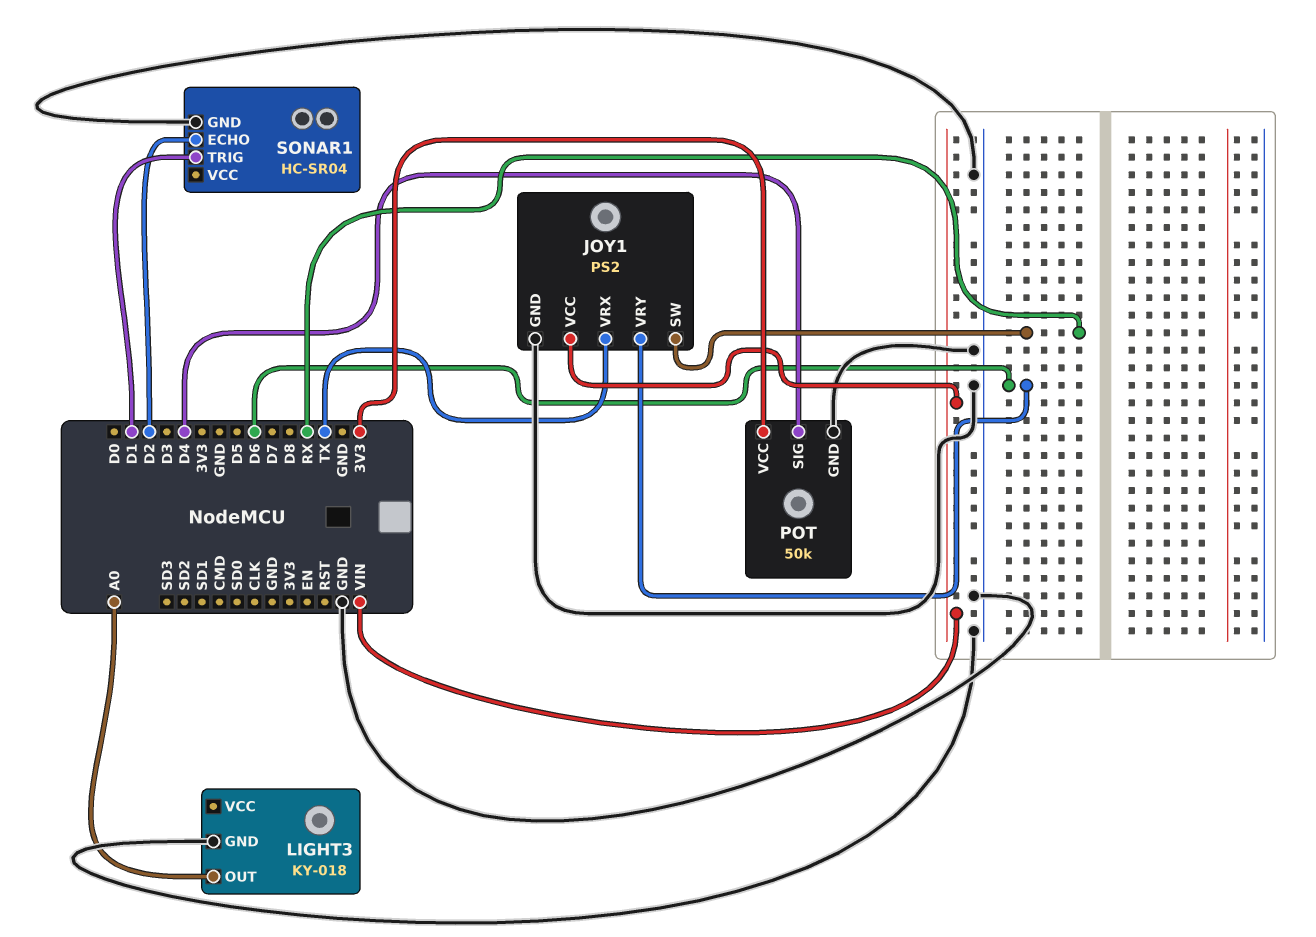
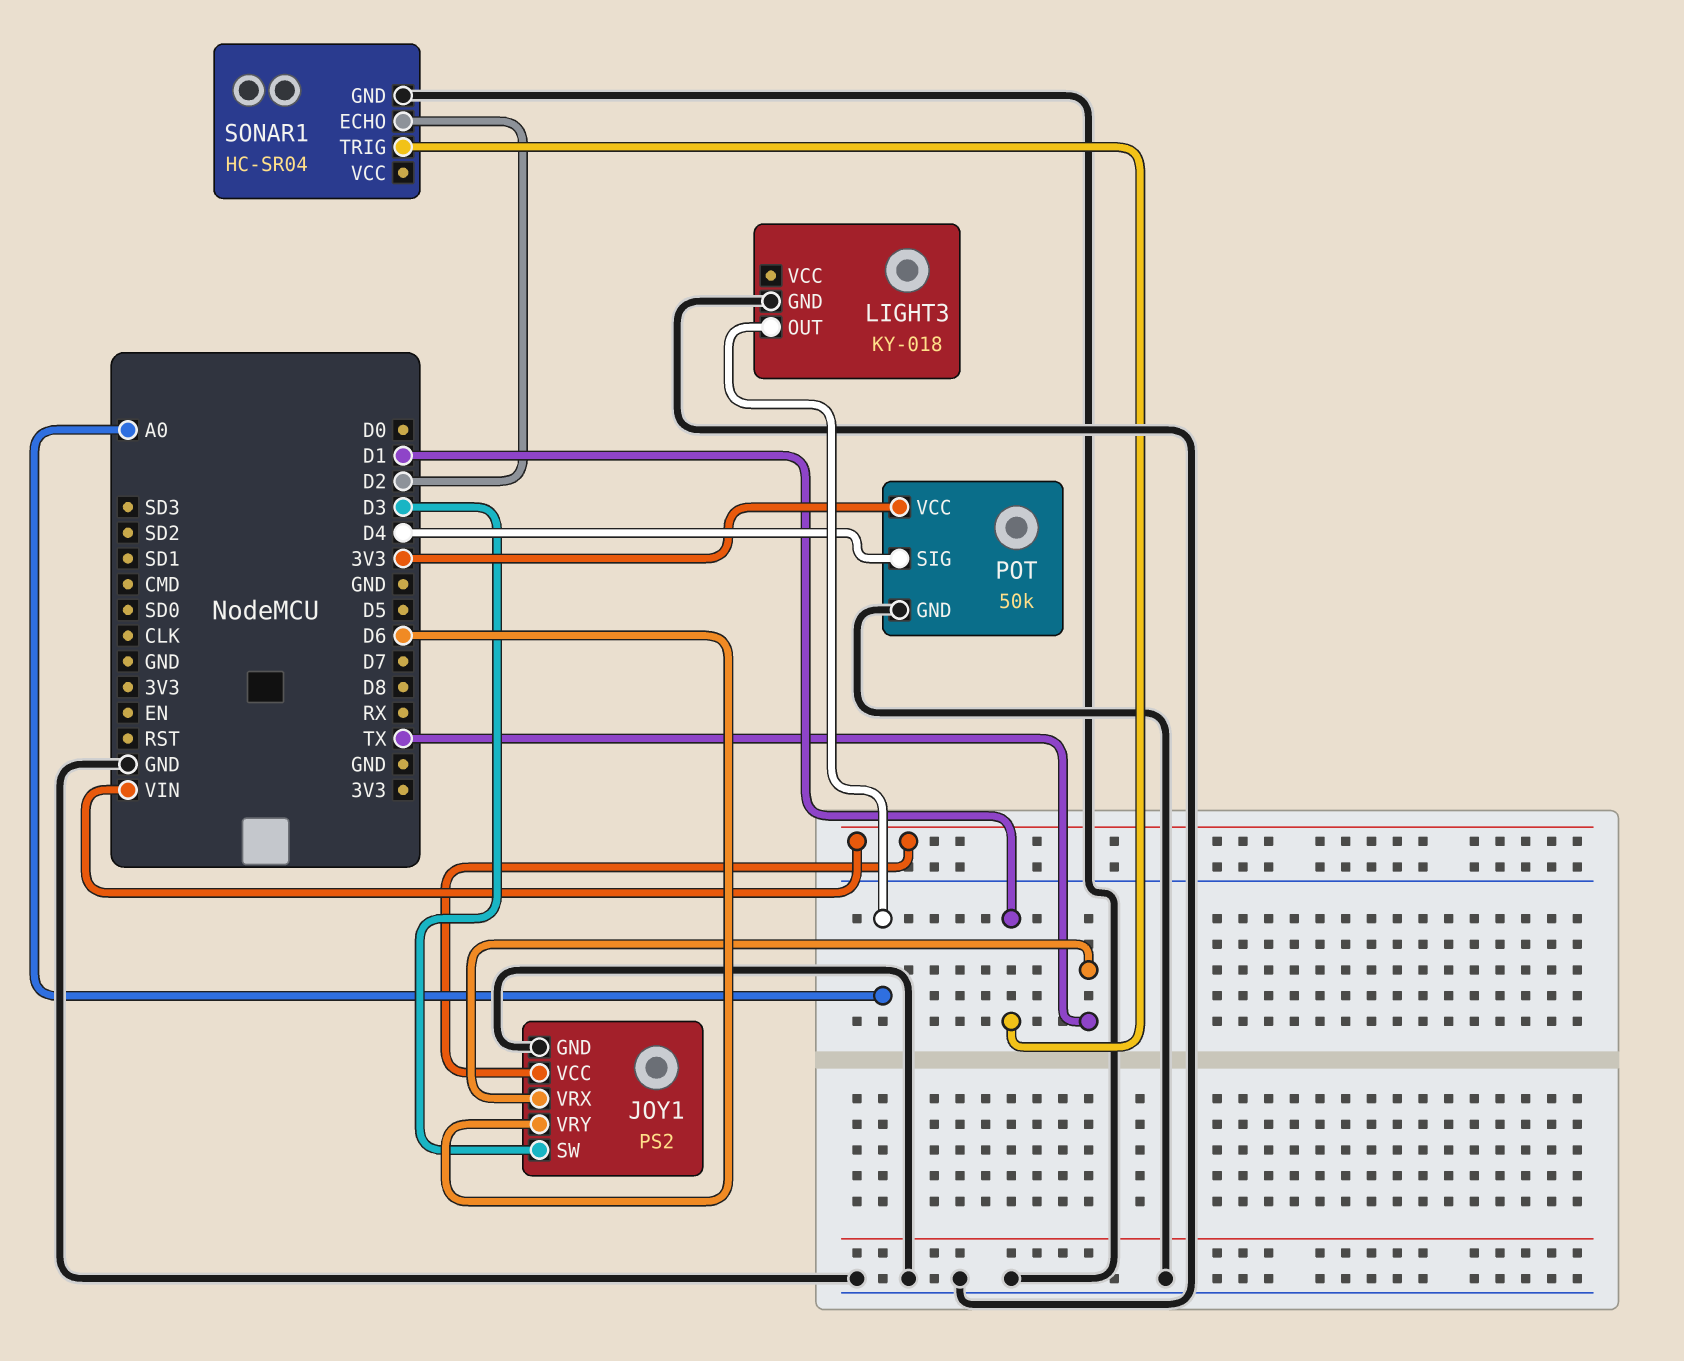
JOY1 pin SW: RX -> D3

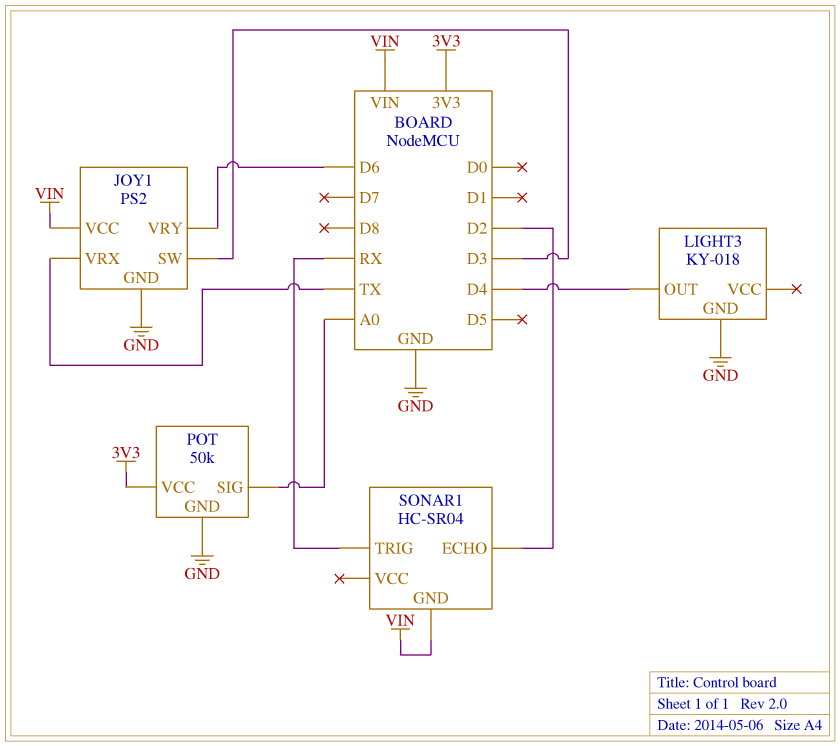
LIGHT3 pin OUT: A0 -> D4
POT pin SIG: D4 -> A0
SONAR1 pin GND: GND -> VIN
SONAR1 pin TRIG: D1 -> RX

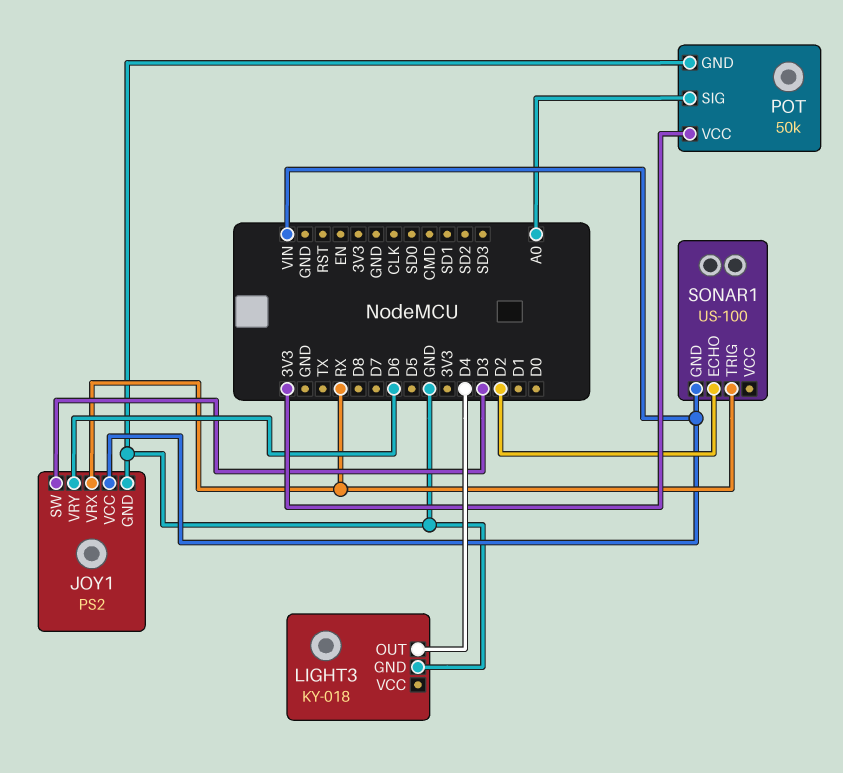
JOY1 pin VRX: TX -> RX
SONAR1: HC-SR04 -> US-100

